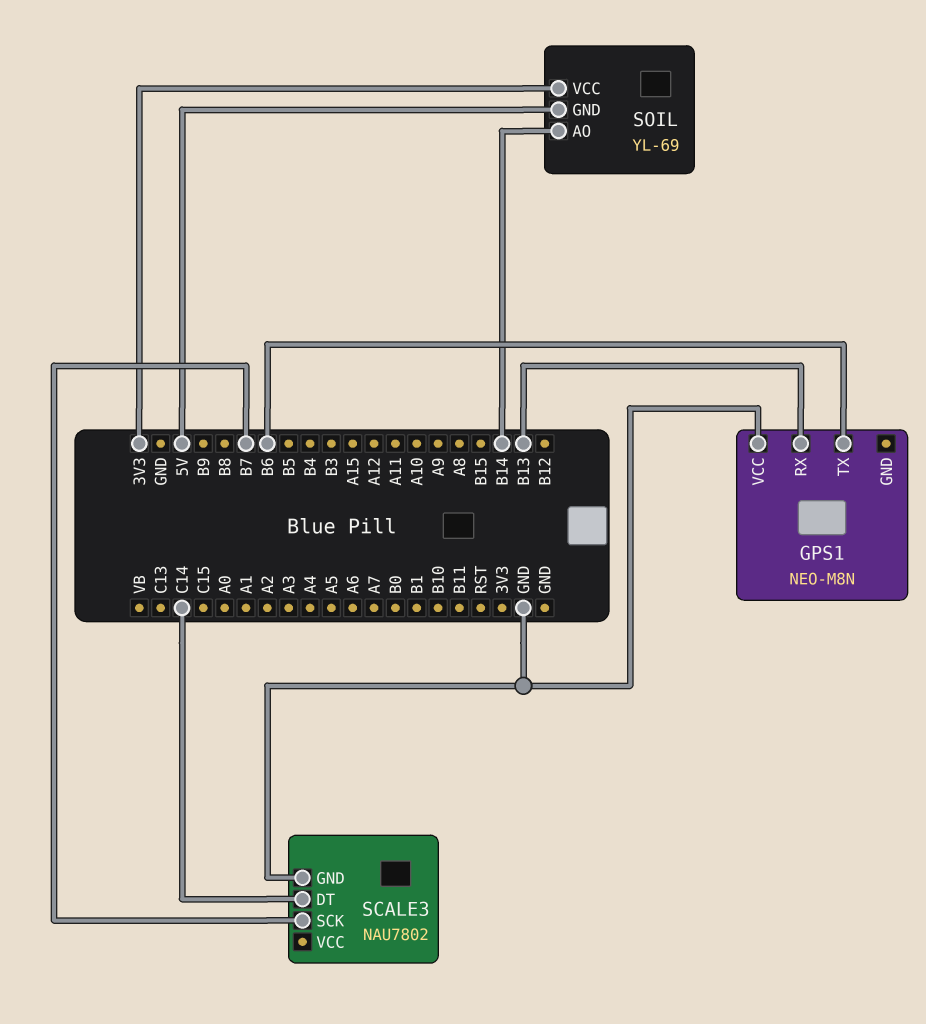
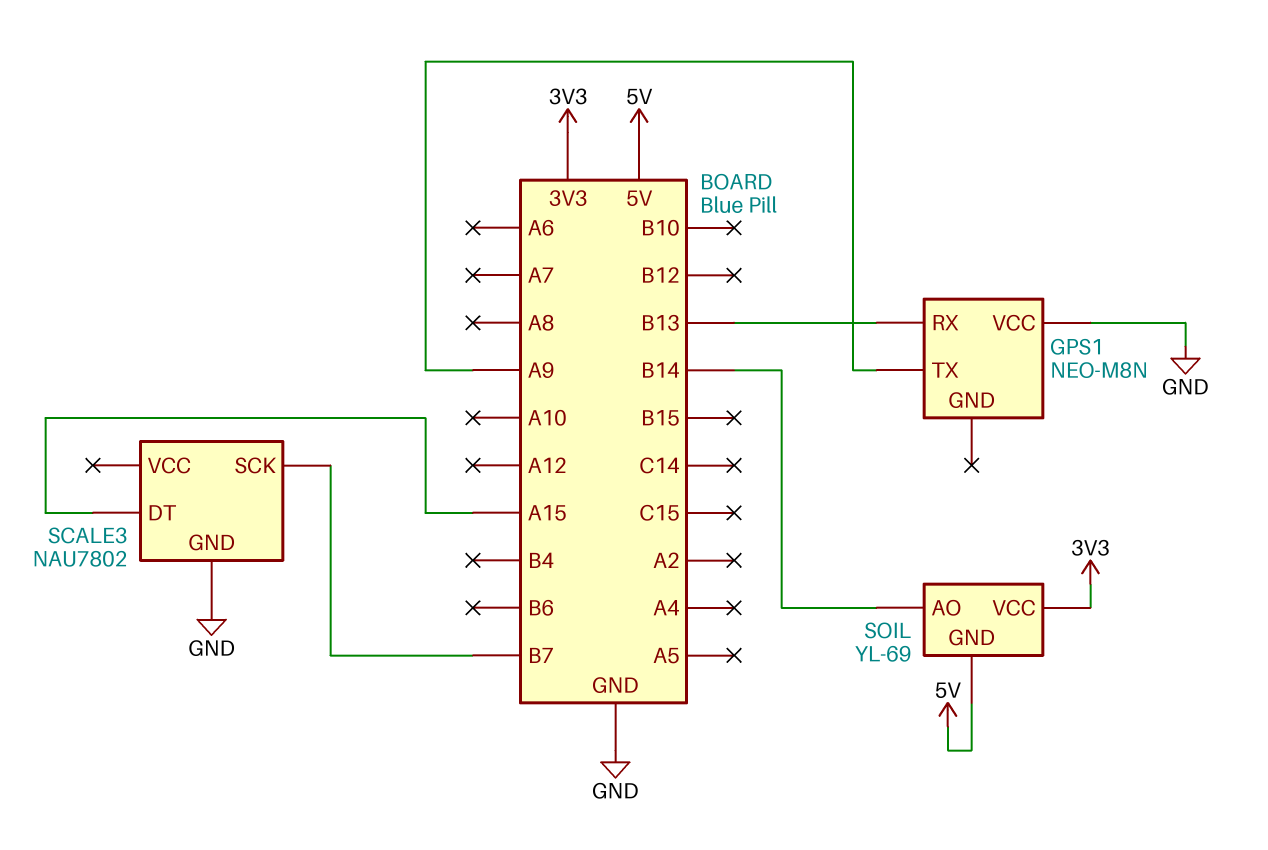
GPS1 pin TX: B6 -> A9
SCALE3 pin DT: C14 -> A15

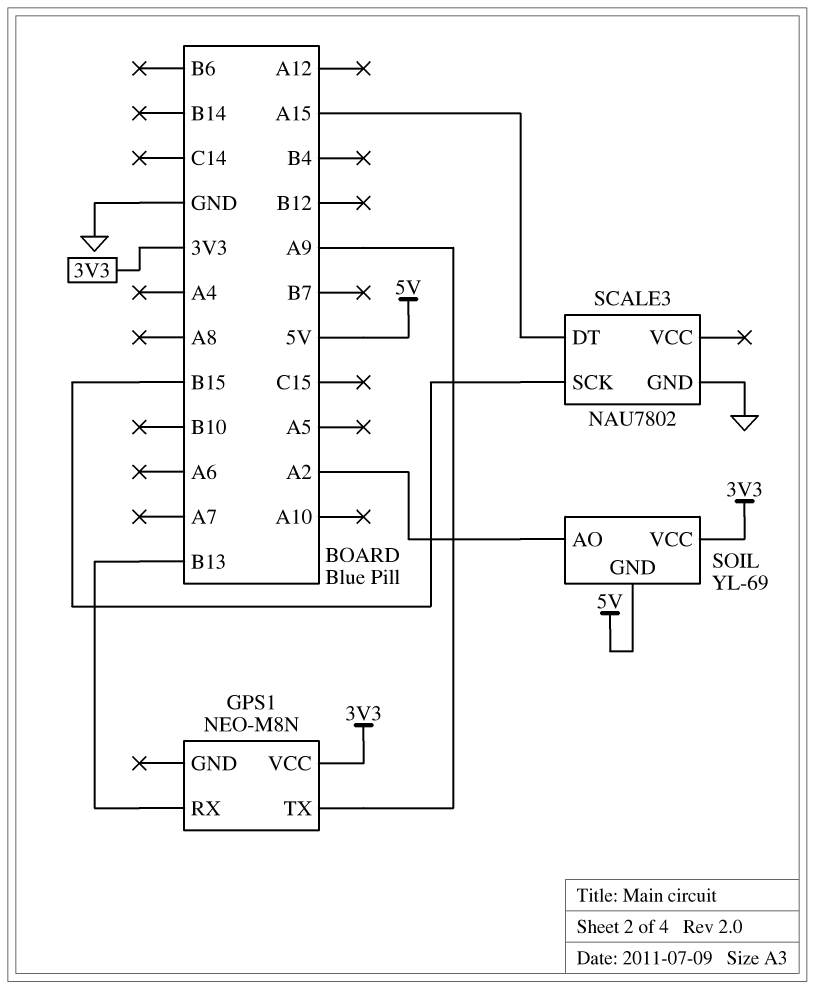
GPS1 pin VCC: GND -> 3V3
SCALE3 pin SCK: B7 -> B15
SOIL pin AO: B14 -> A2

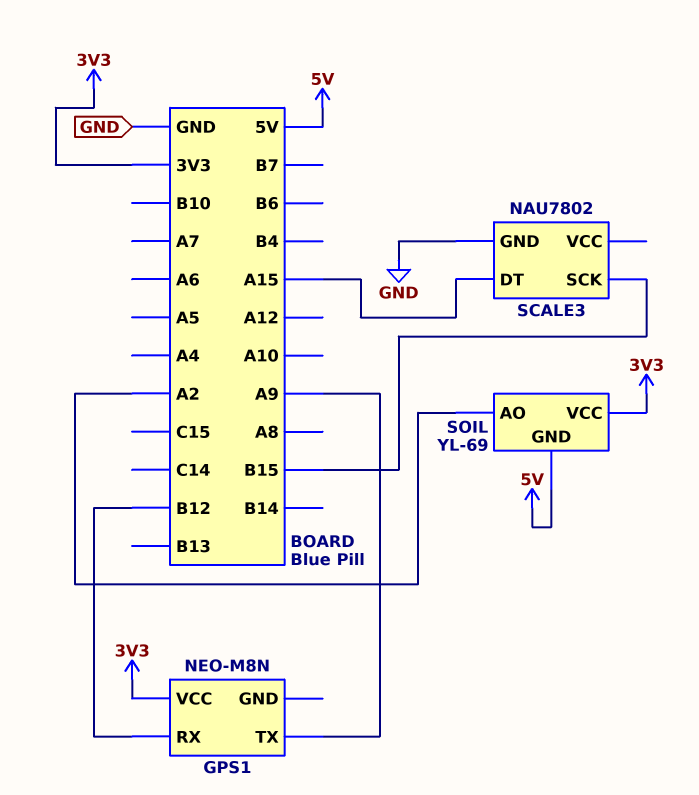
GPS1 pin RX: B13 -> B12

